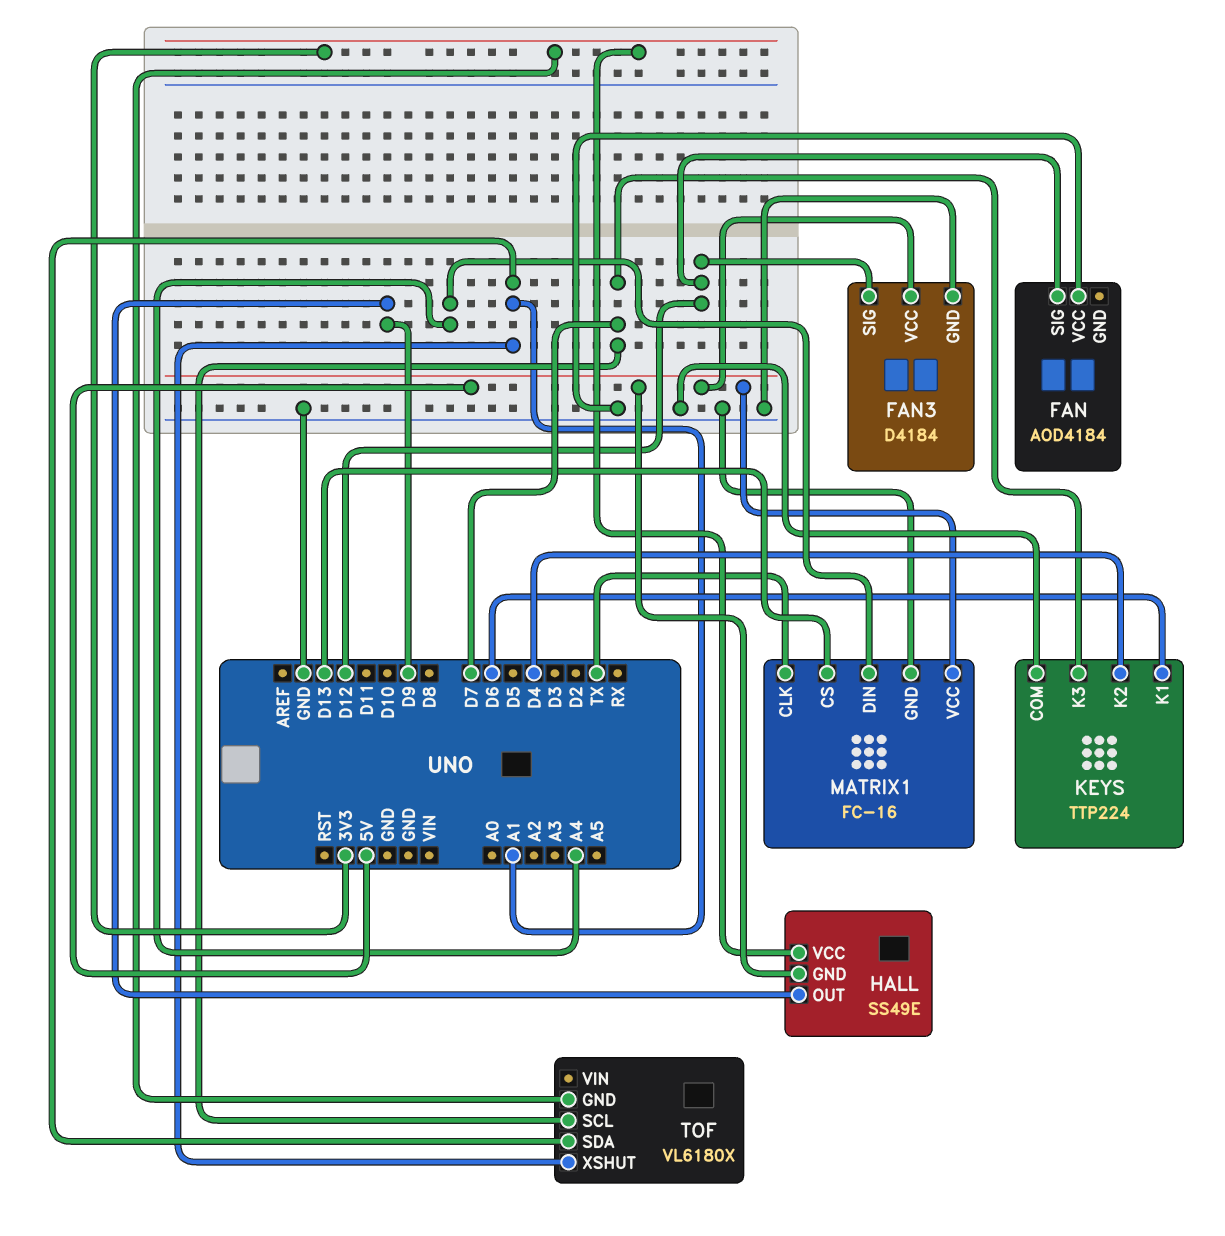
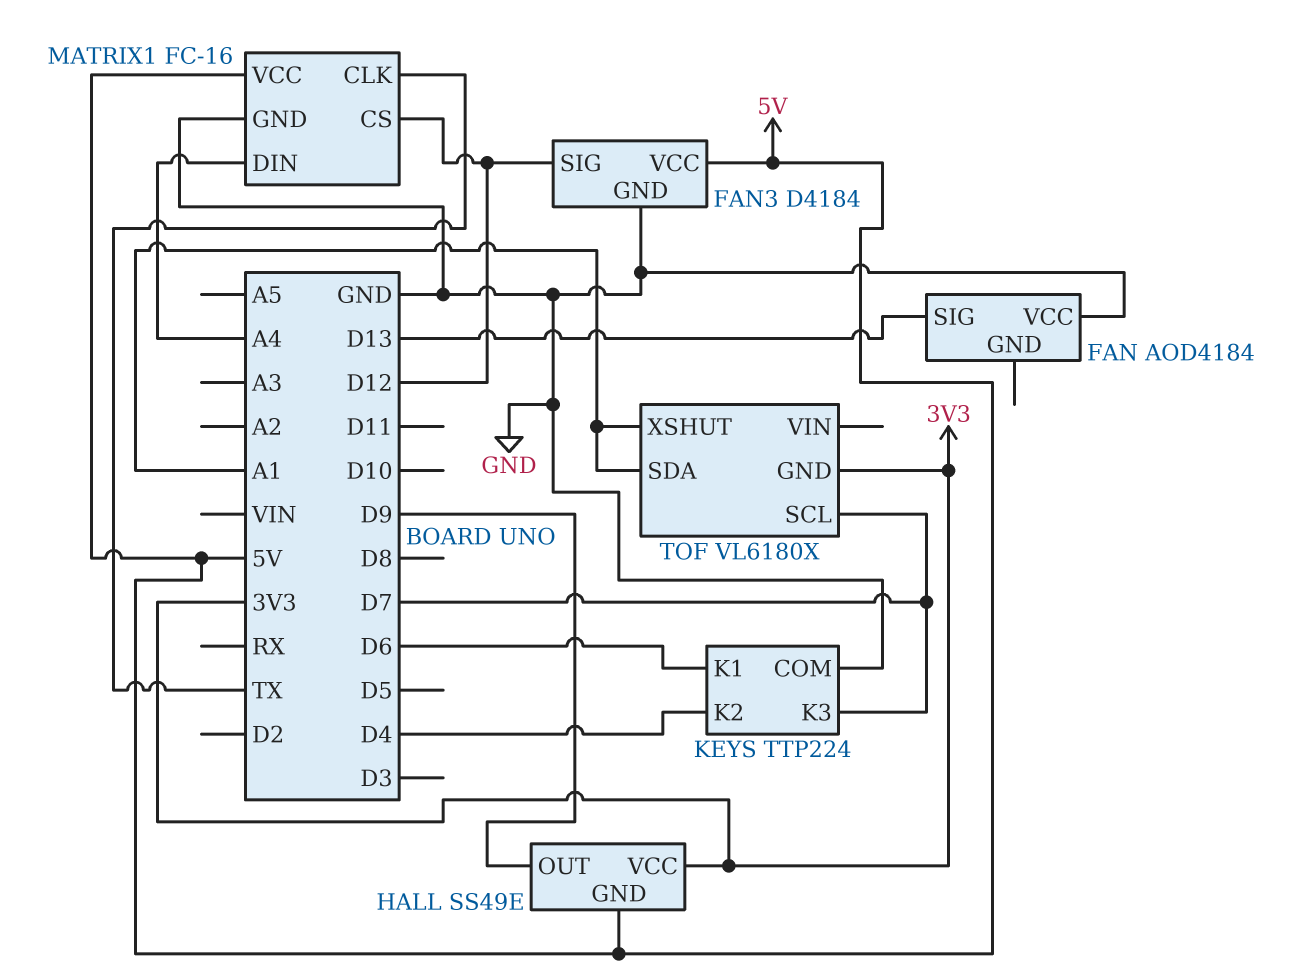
FAN pin SIG: D12 -> D13
MATRIX1 pin CS: D13 -> D12

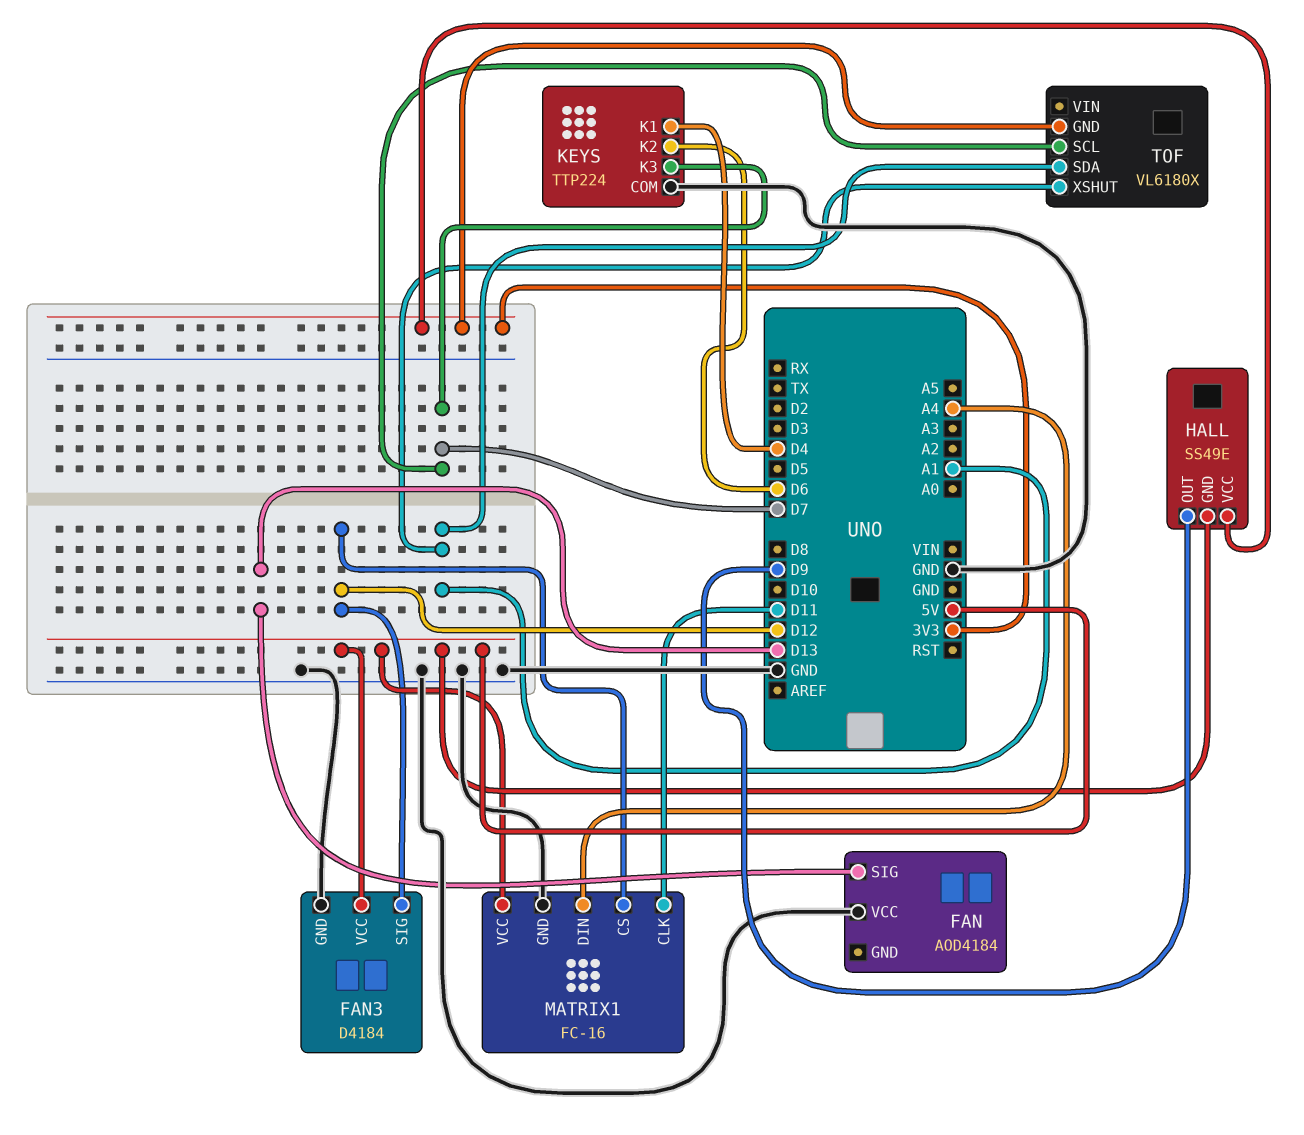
KEYS pin K1: D6 -> D4
KEYS pin K2: D4 -> D6
MATRIX1 pin CLK: TX -> D11

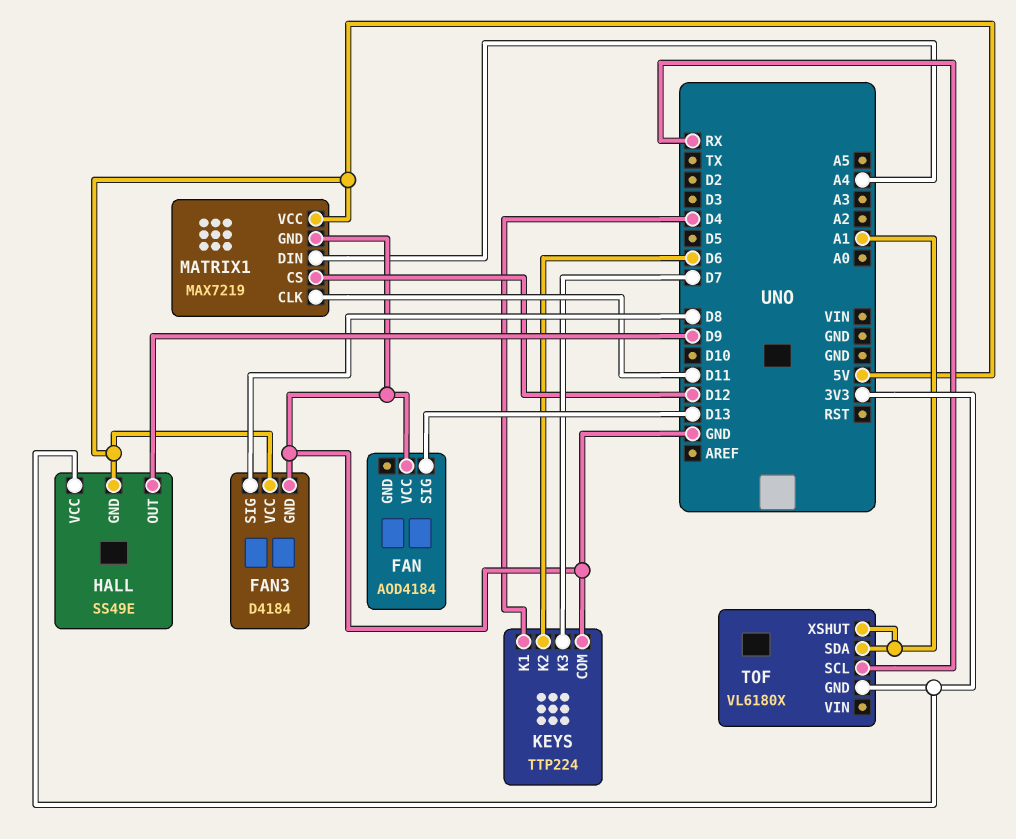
FAN3 pin SIG: D12 -> D8
MATRIX1: FC-16 -> MAX7219
TOF pin SCL: D7 -> RX

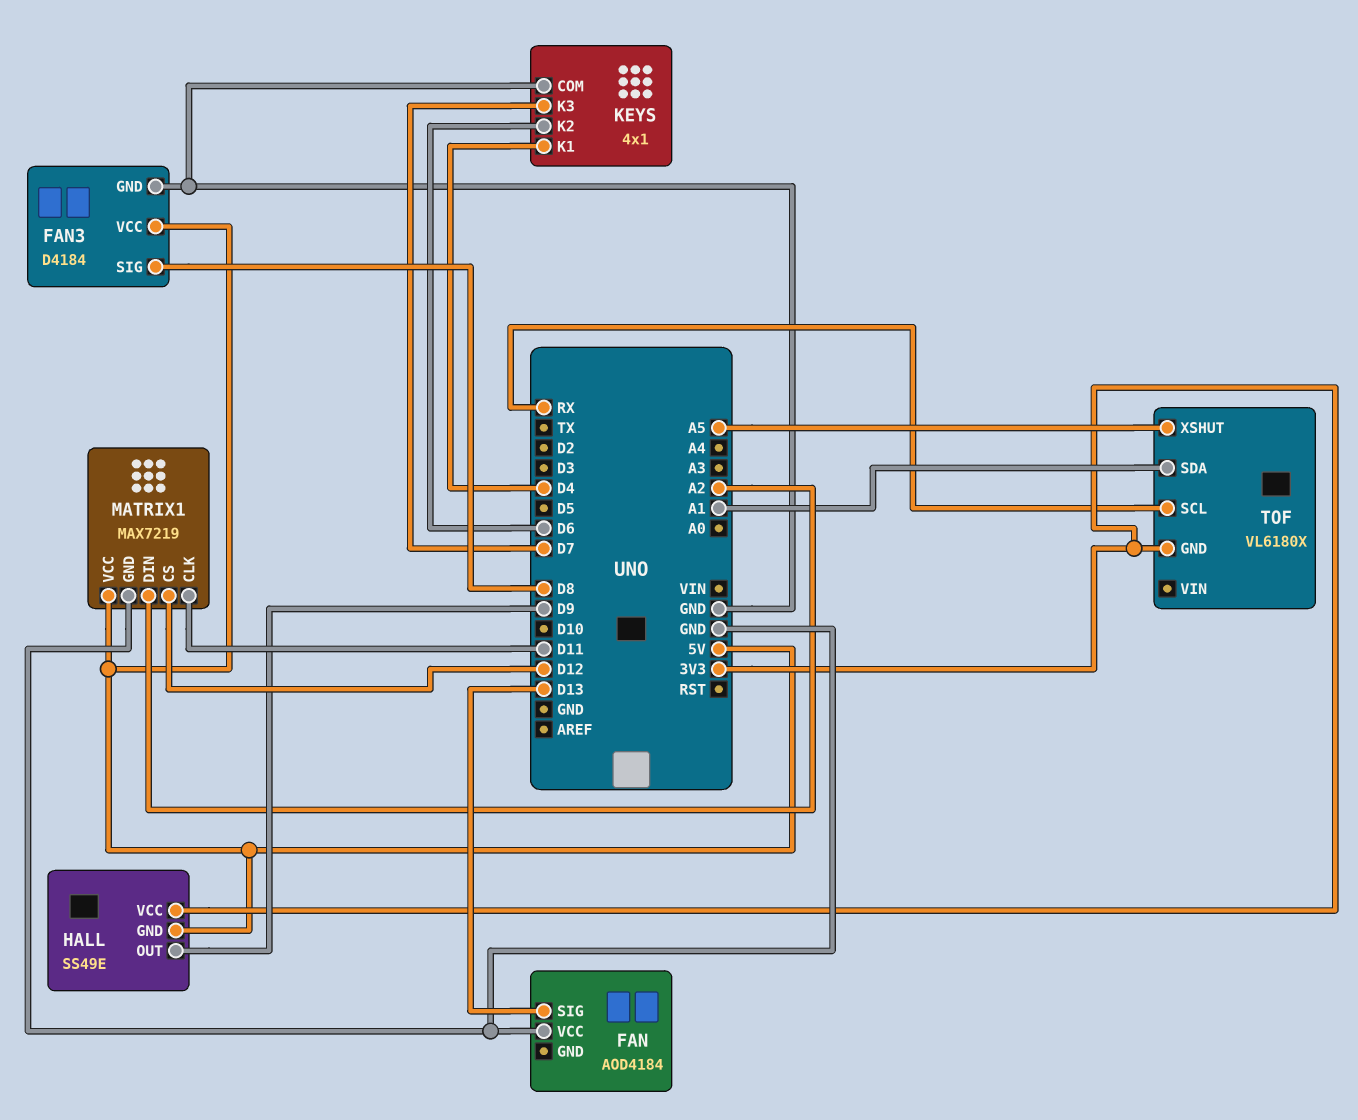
KEYS: TTP224 -> 4x1
MATRIX1 pin DIN: A4 -> A2
TOF pin XSHUT: A1 -> A5

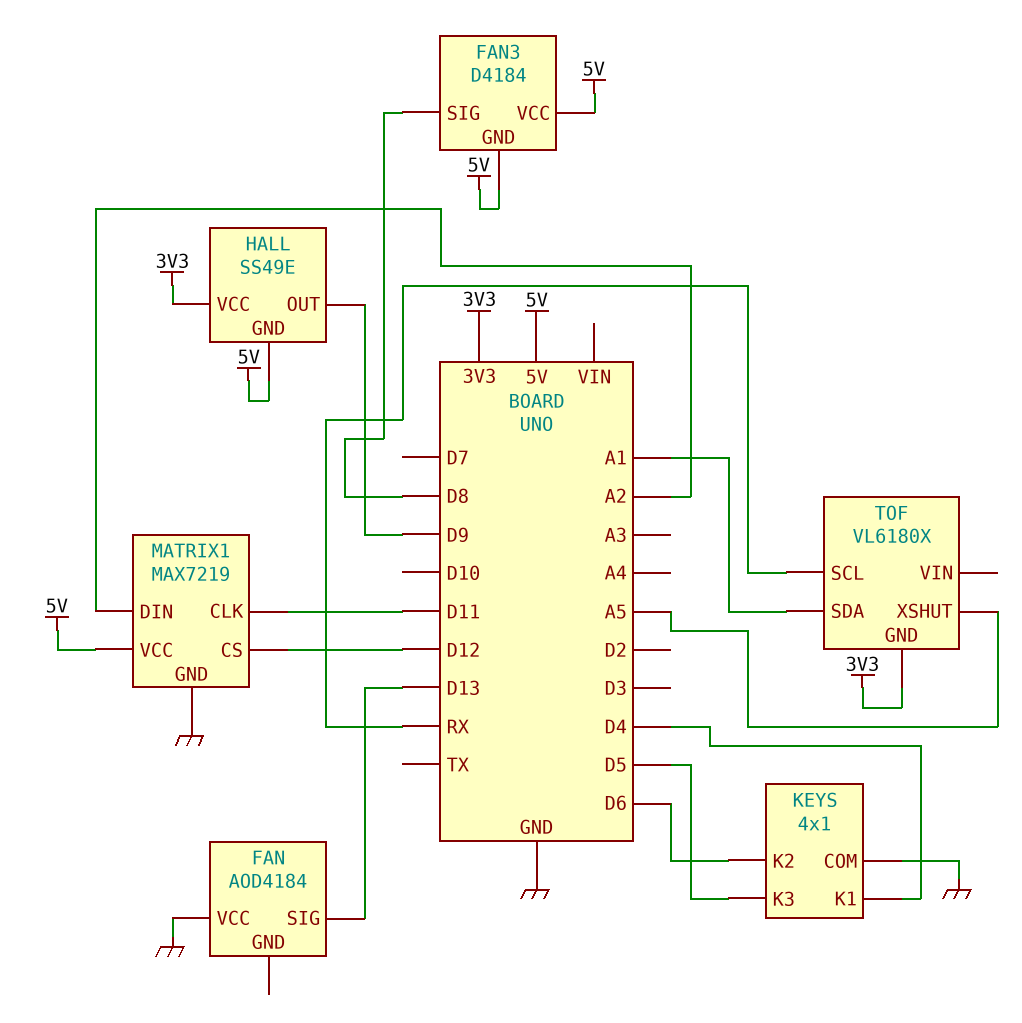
FAN3 pin GND: GND -> 5V
KEYS pin K3: D7 -> D5

